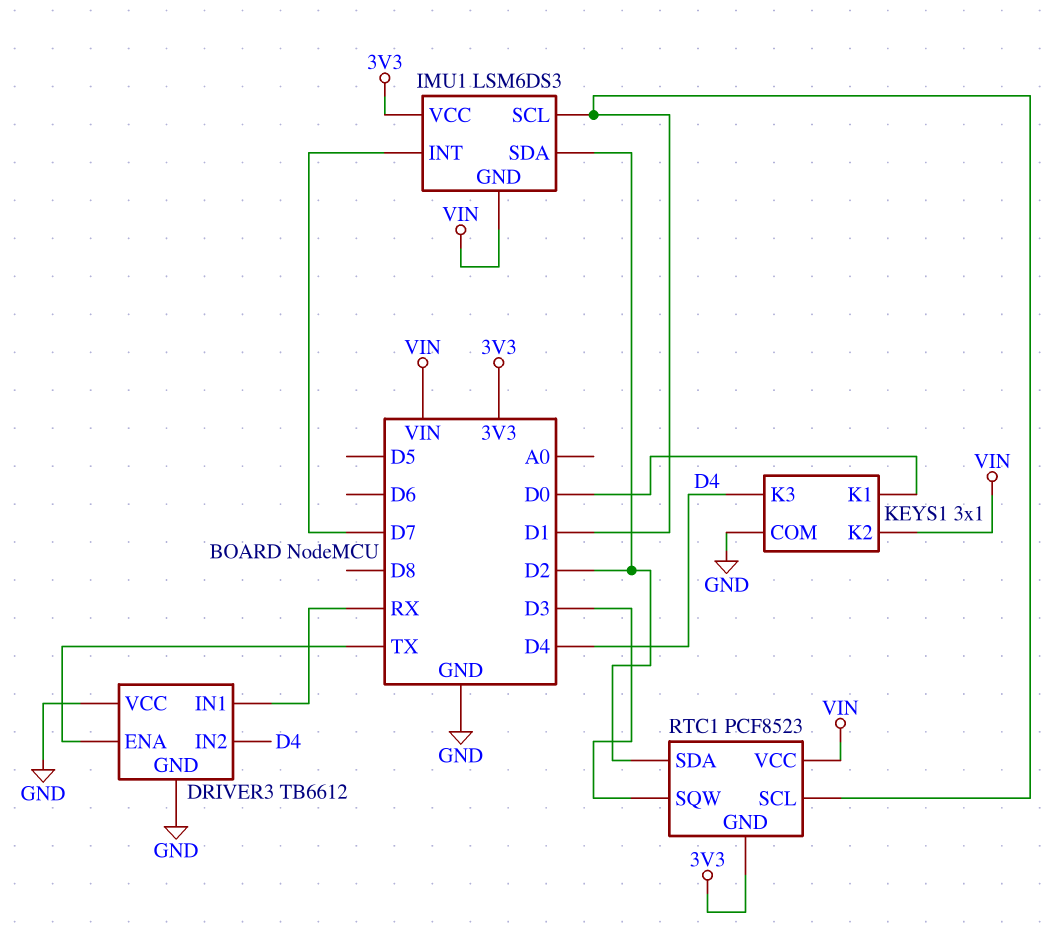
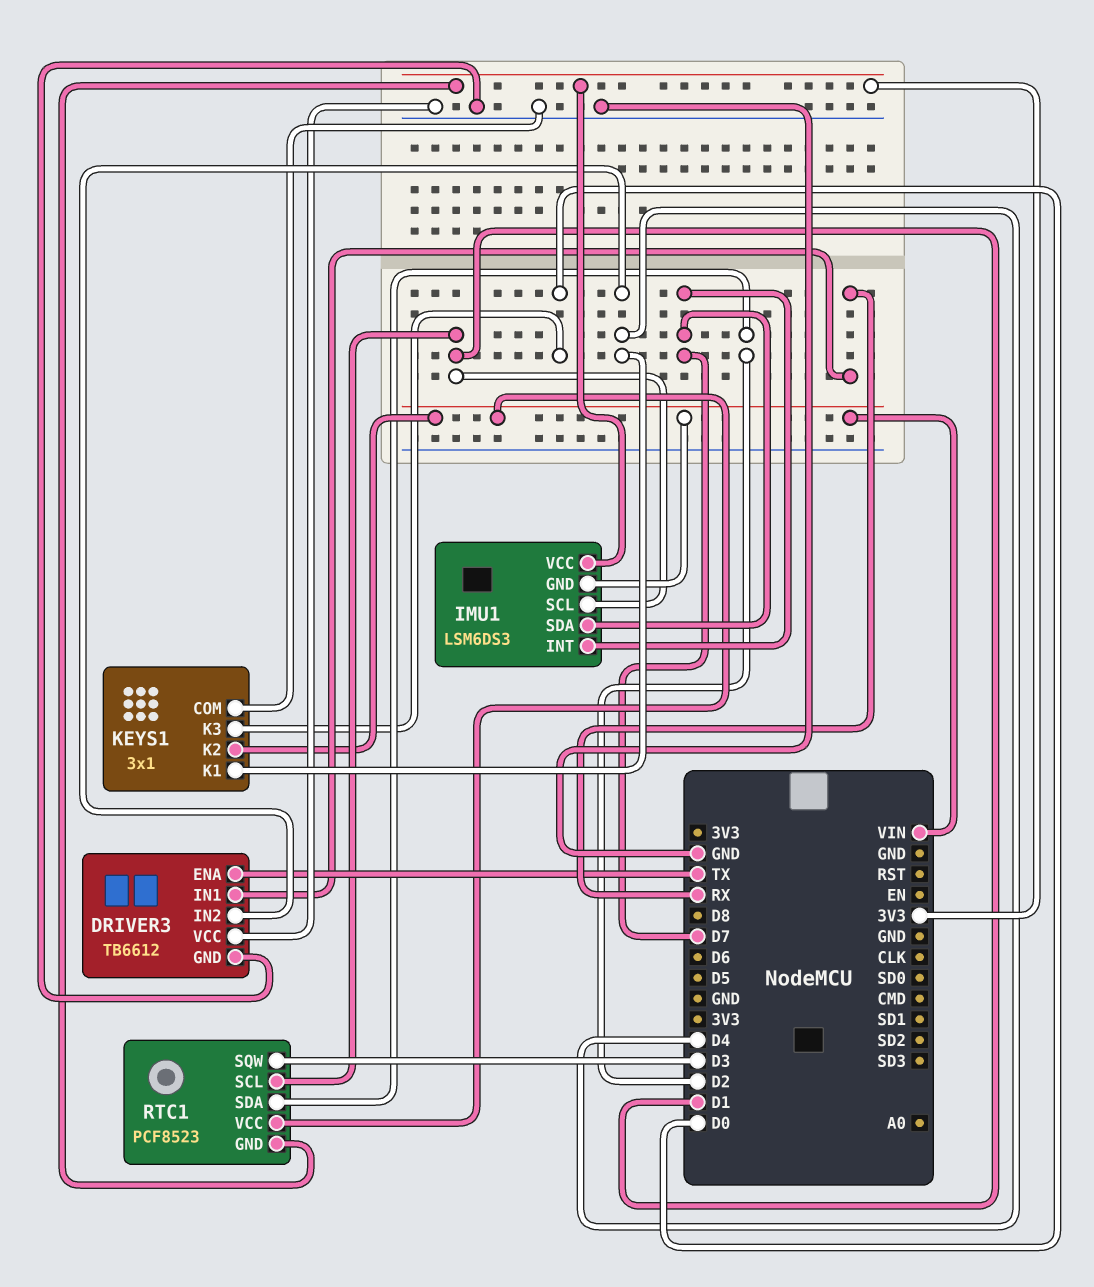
IMU1 pin SDA: D2 -> D7
KEYS1 pin K1: D0 -> D4
KEYS1 pin K3: D4 -> D0

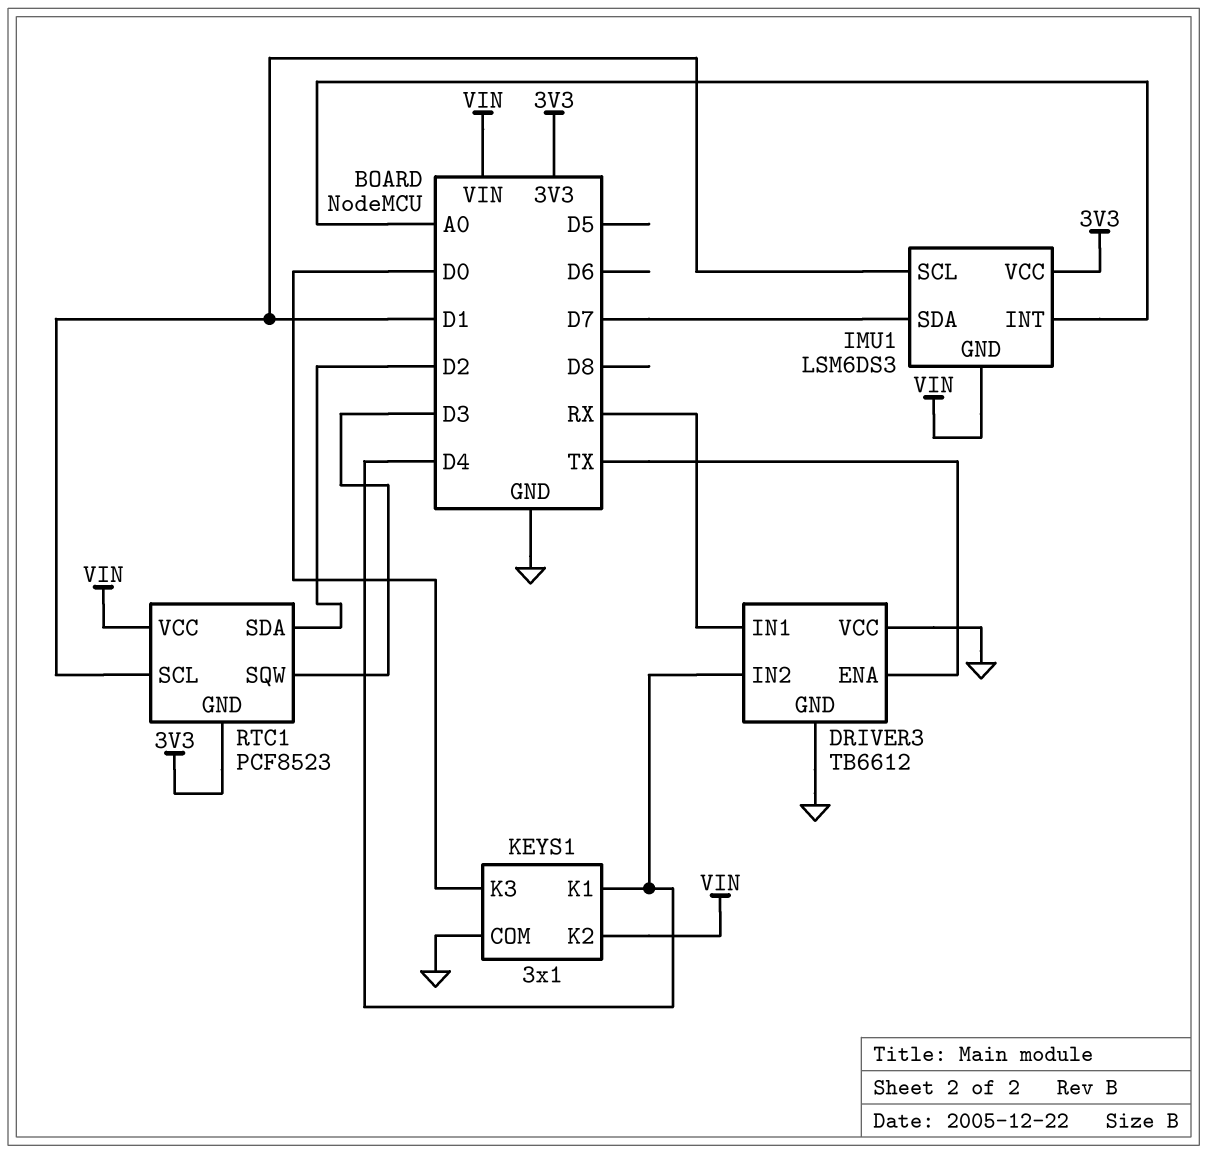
IMU1 pin INT: D7 -> A0

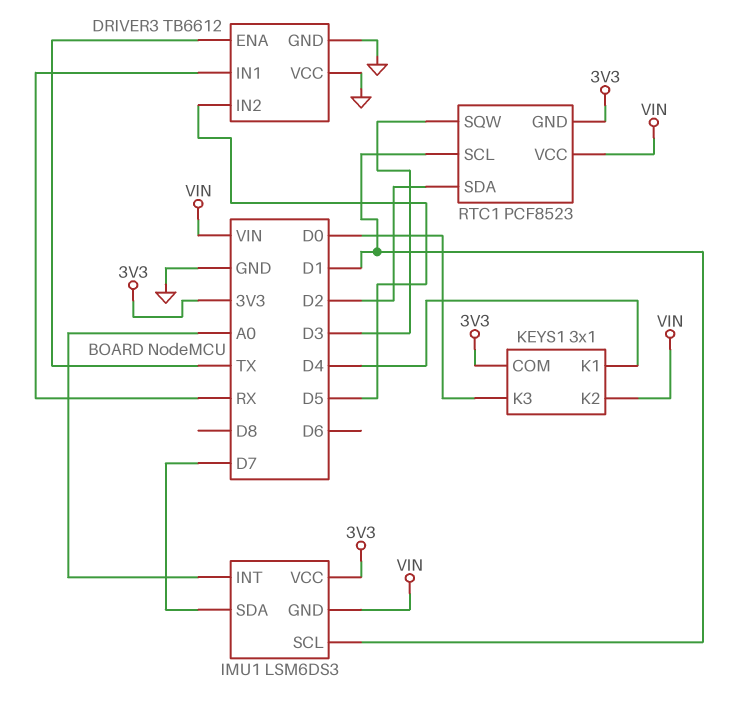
DRIVER3 pin IN2: D4 -> D5
KEYS1 pin COM: GND -> 3V3

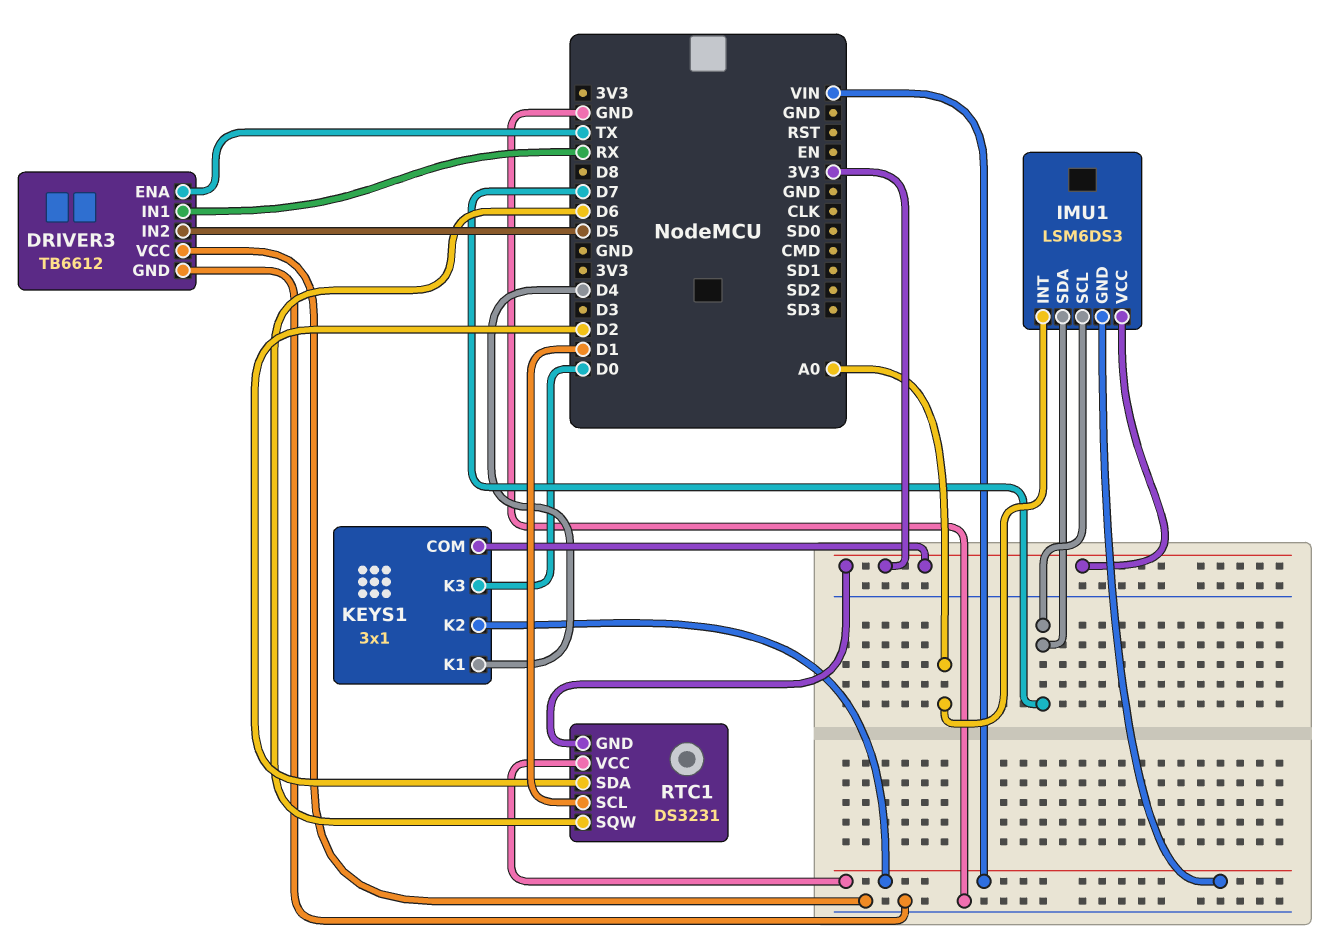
IMU1 pin SCL: D1 -> D7
RTC1: PCF8523 -> DS3231
RTC1 pin SQW: D3 -> D6

